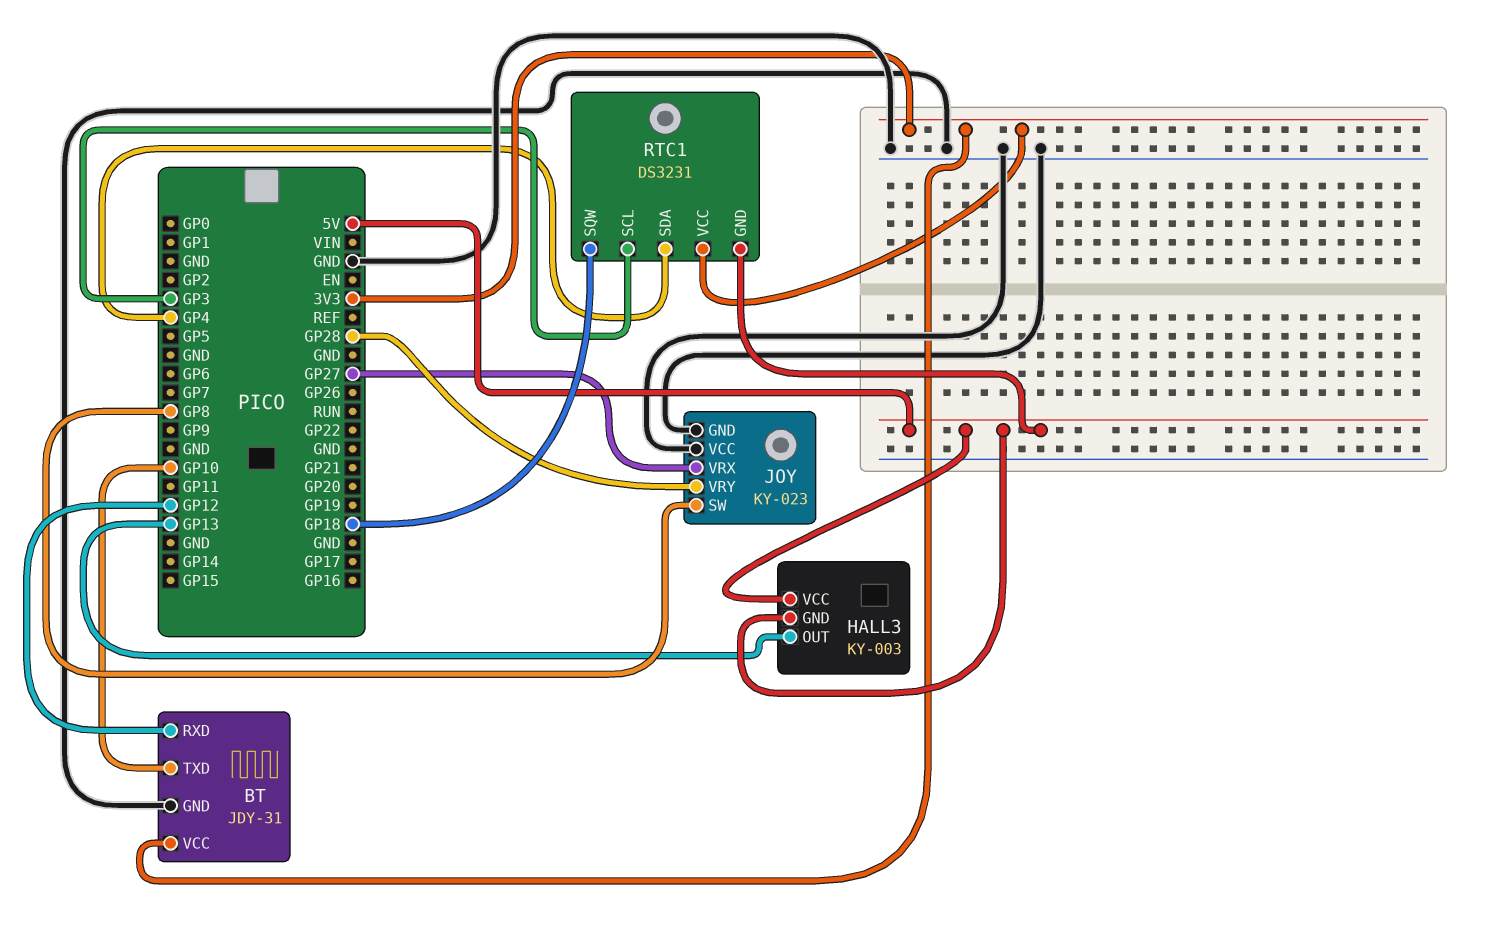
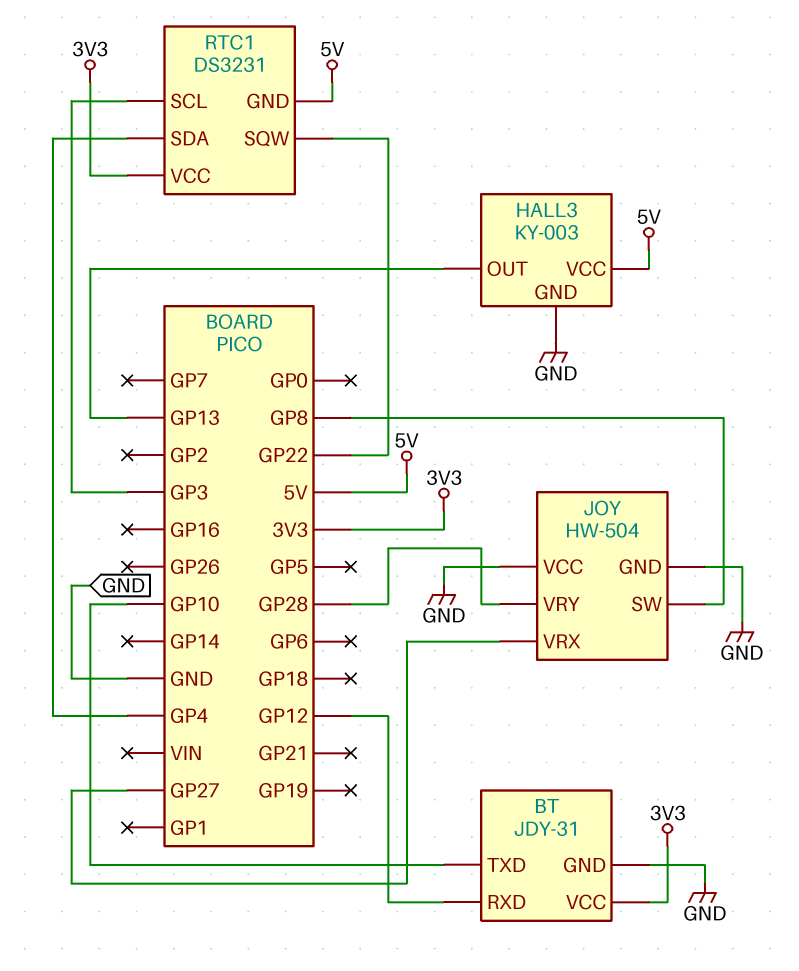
HALL3 pin GND: 5V -> GND
JOY: KY-023 -> HW-504
RTC1 pin SQW: GP18 -> GP22

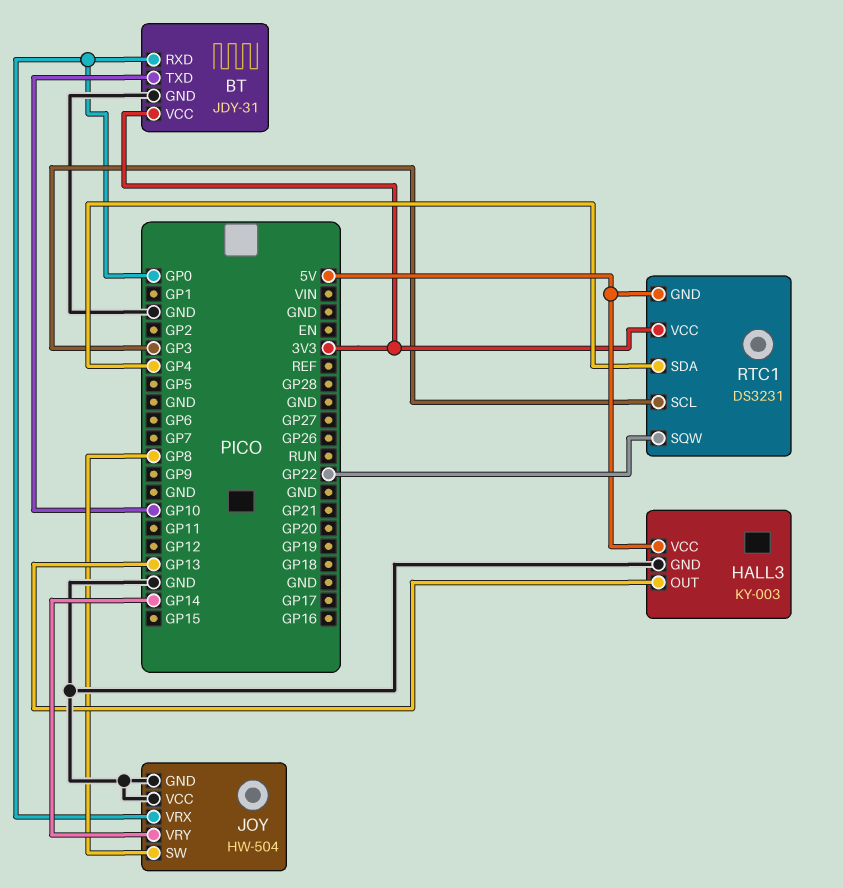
BT pin RXD: GP12 -> GP0
JOY pin VRX: GP27 -> GP0
JOY pin VRY: GP28 -> GP14

